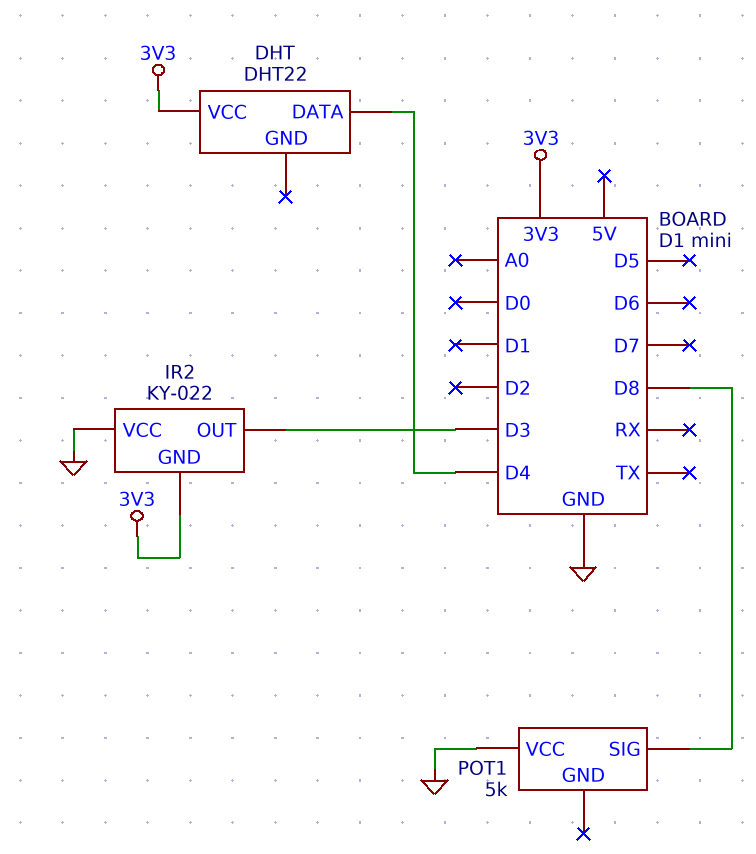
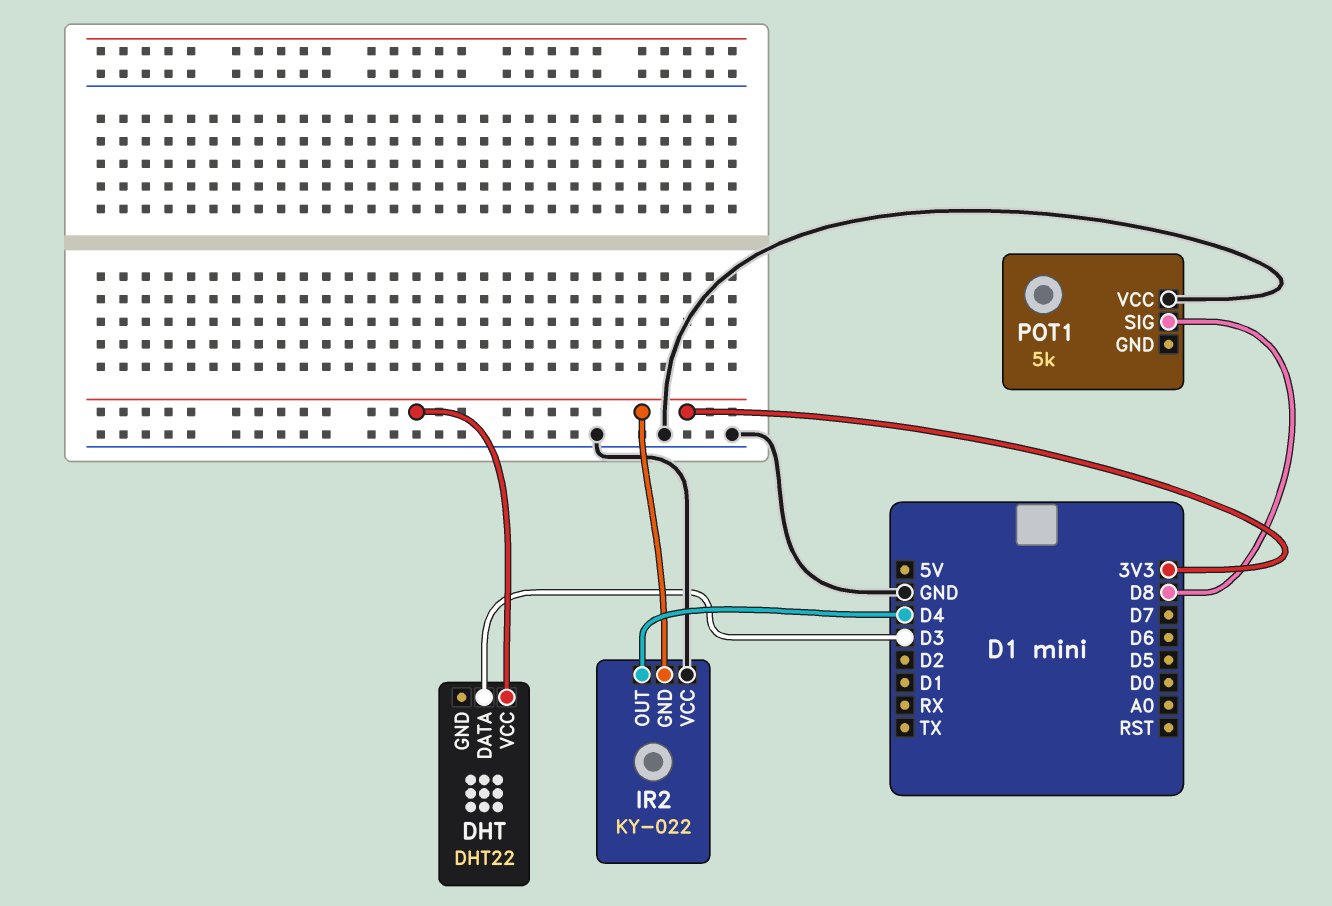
DHT pin DATA: D4 -> D3
IR2 pin OUT: D3 -> D4

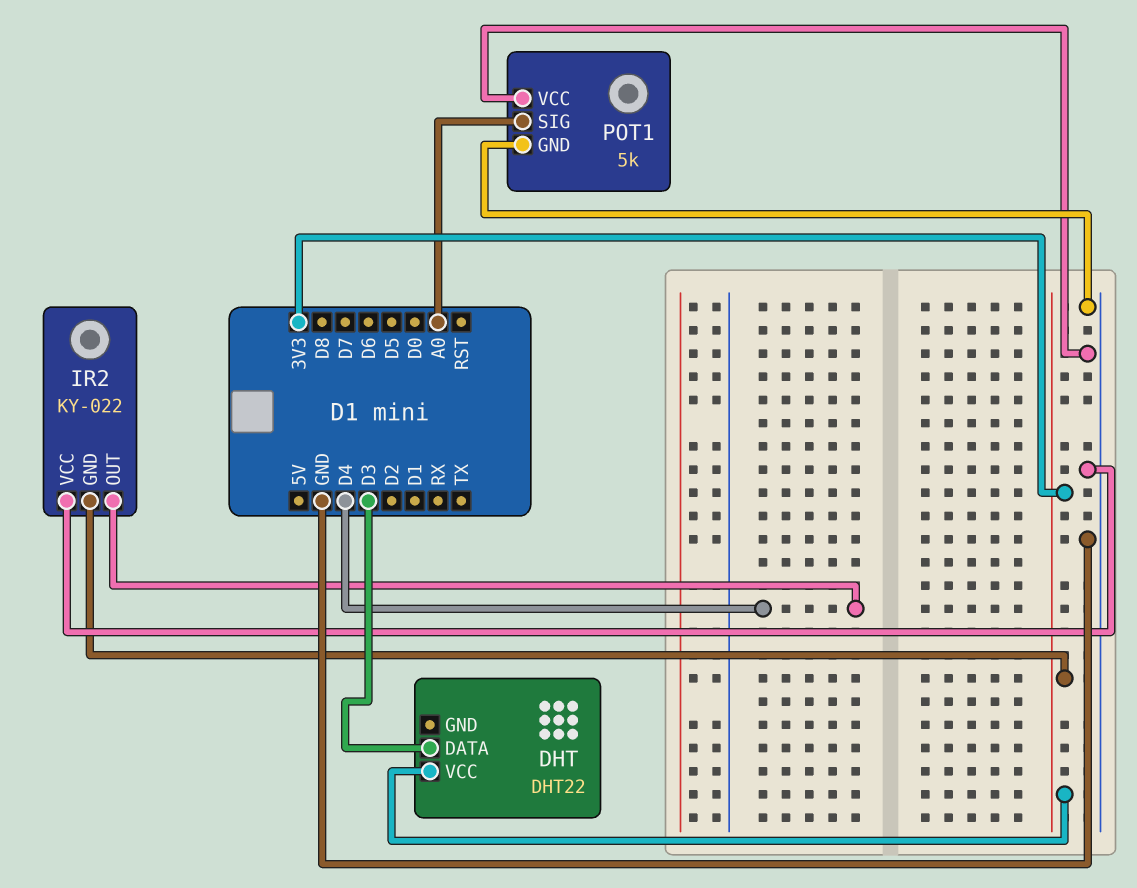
POT1 pin GND: none -> GND
POT1 pin SIG: D8 -> A0

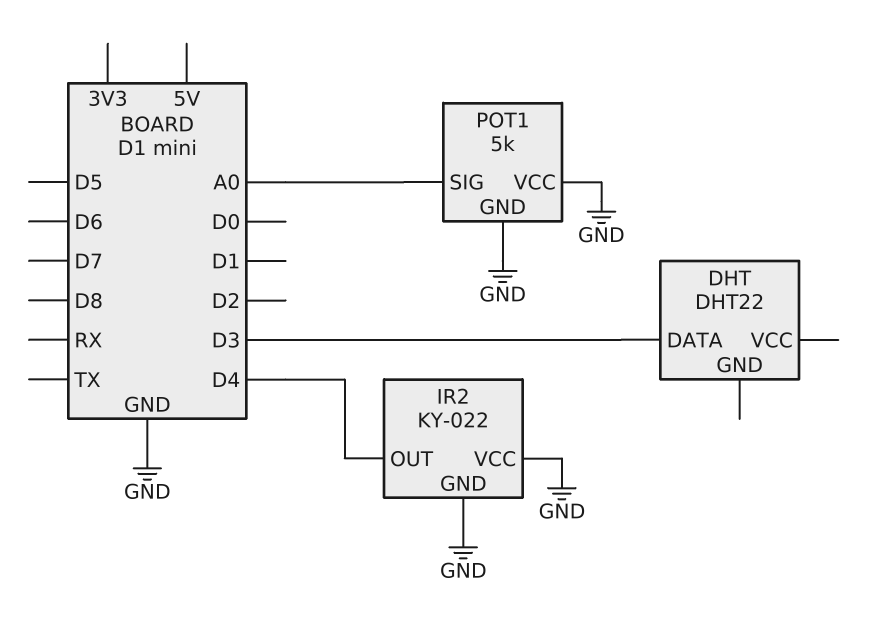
DHT pin VCC: 3V3 -> none
IR2 pin GND: 3V3 -> GND

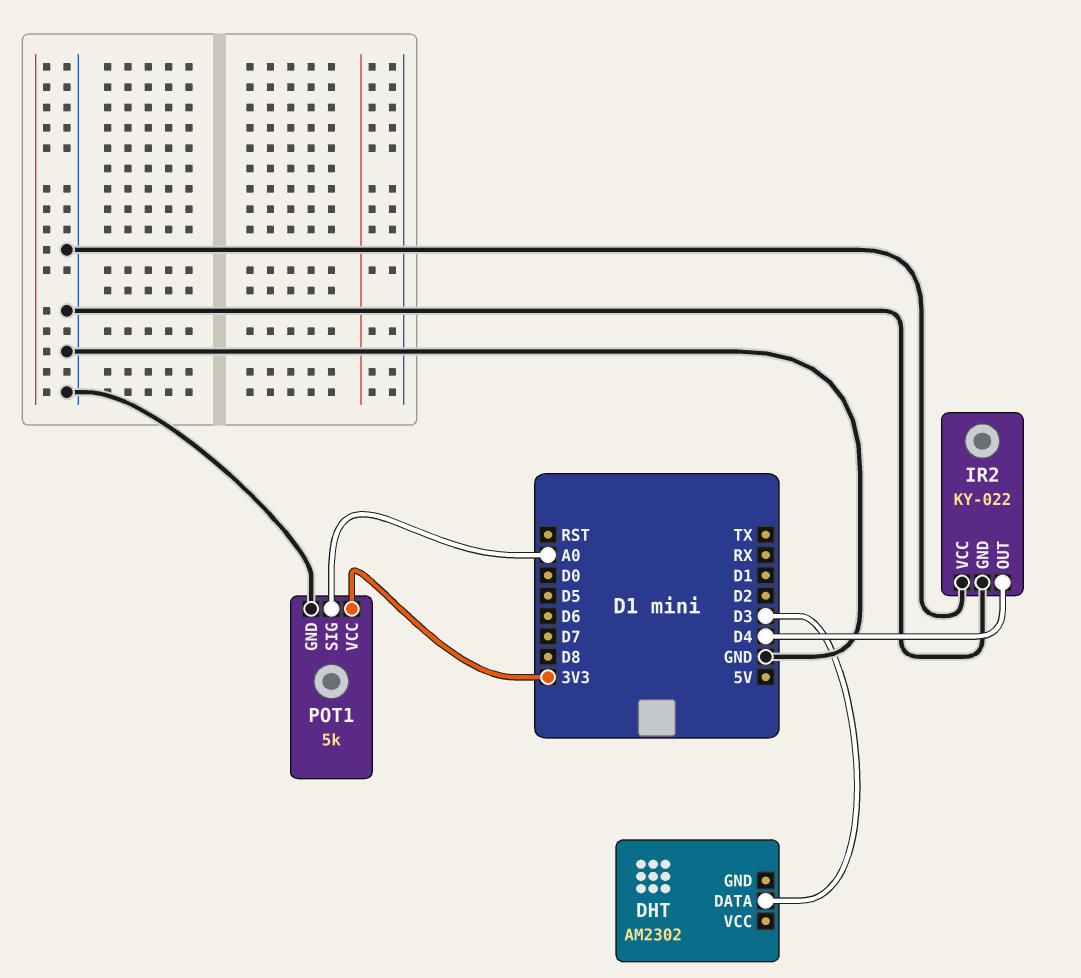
DHT: DHT22 -> AM2302
POT1 pin VCC: GND -> 3V3

